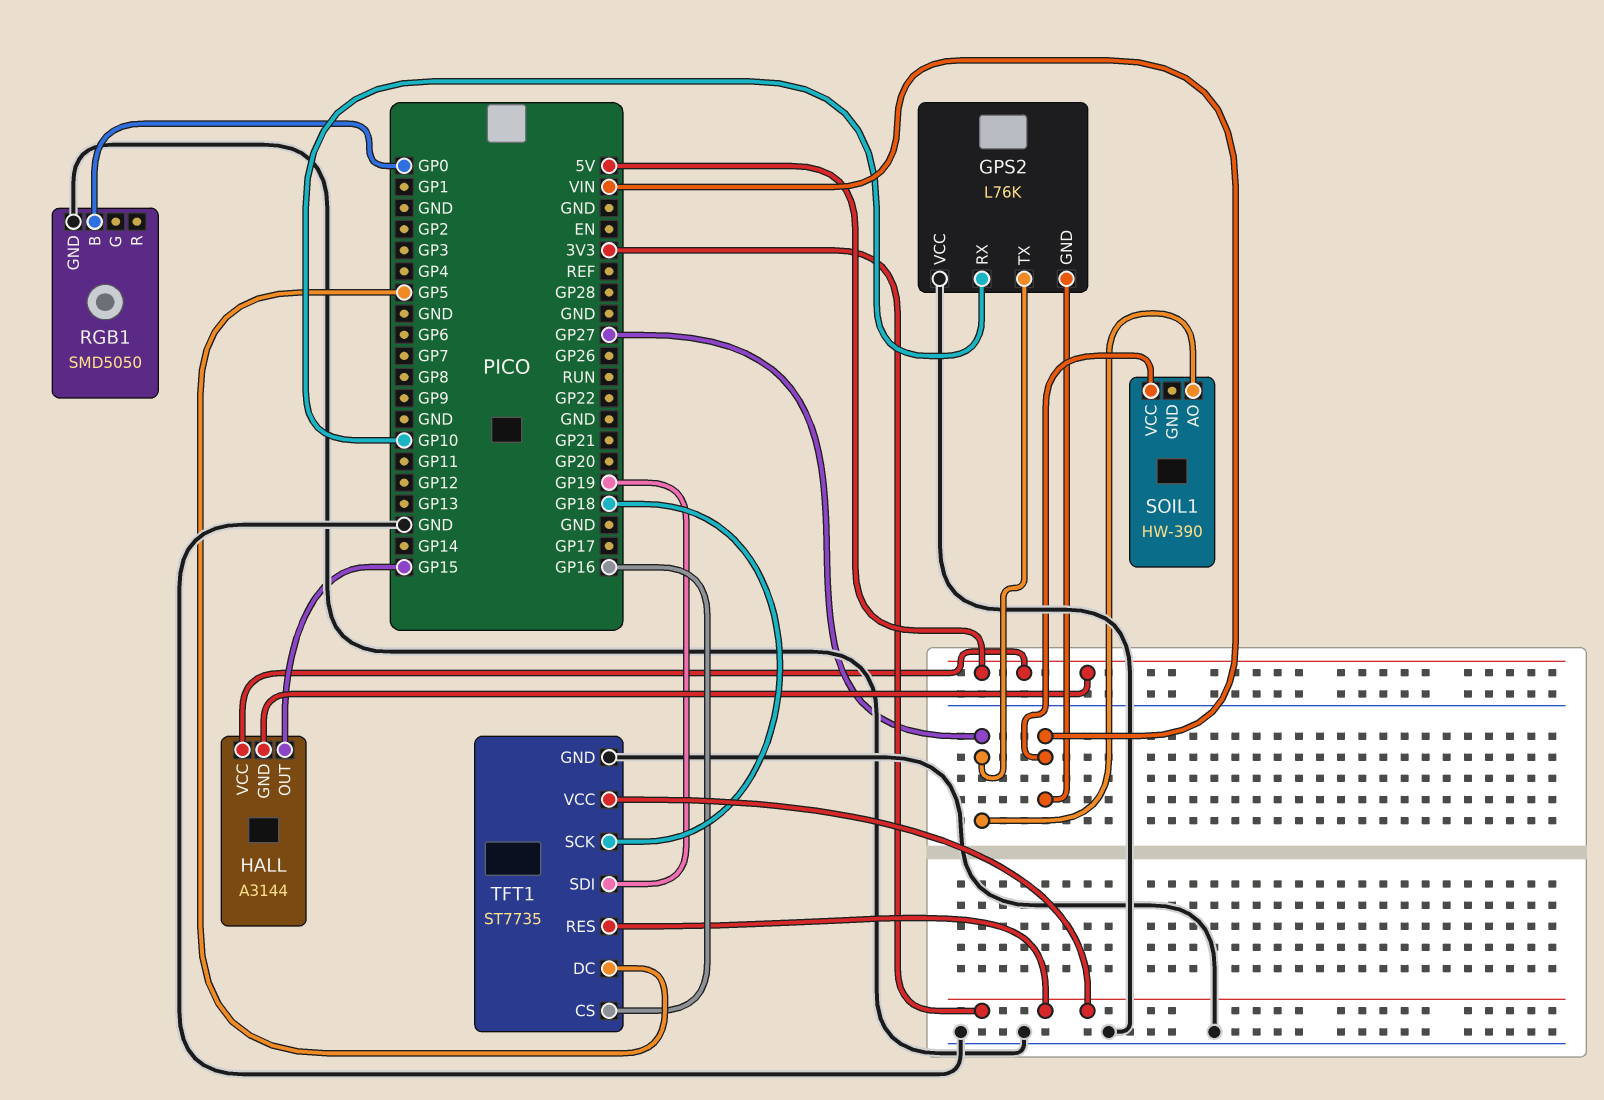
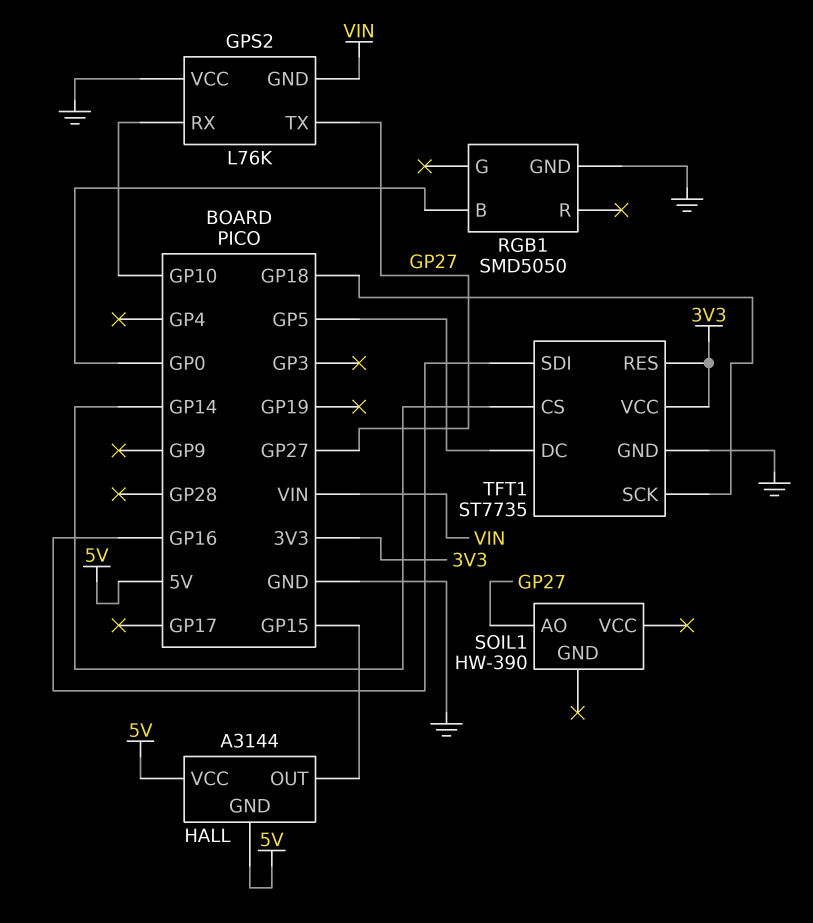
SOIL1 pin VCC: VIN -> none
TFT1 pin CS: GP16 -> GP14
TFT1 pin SDI: GP19 -> GP16

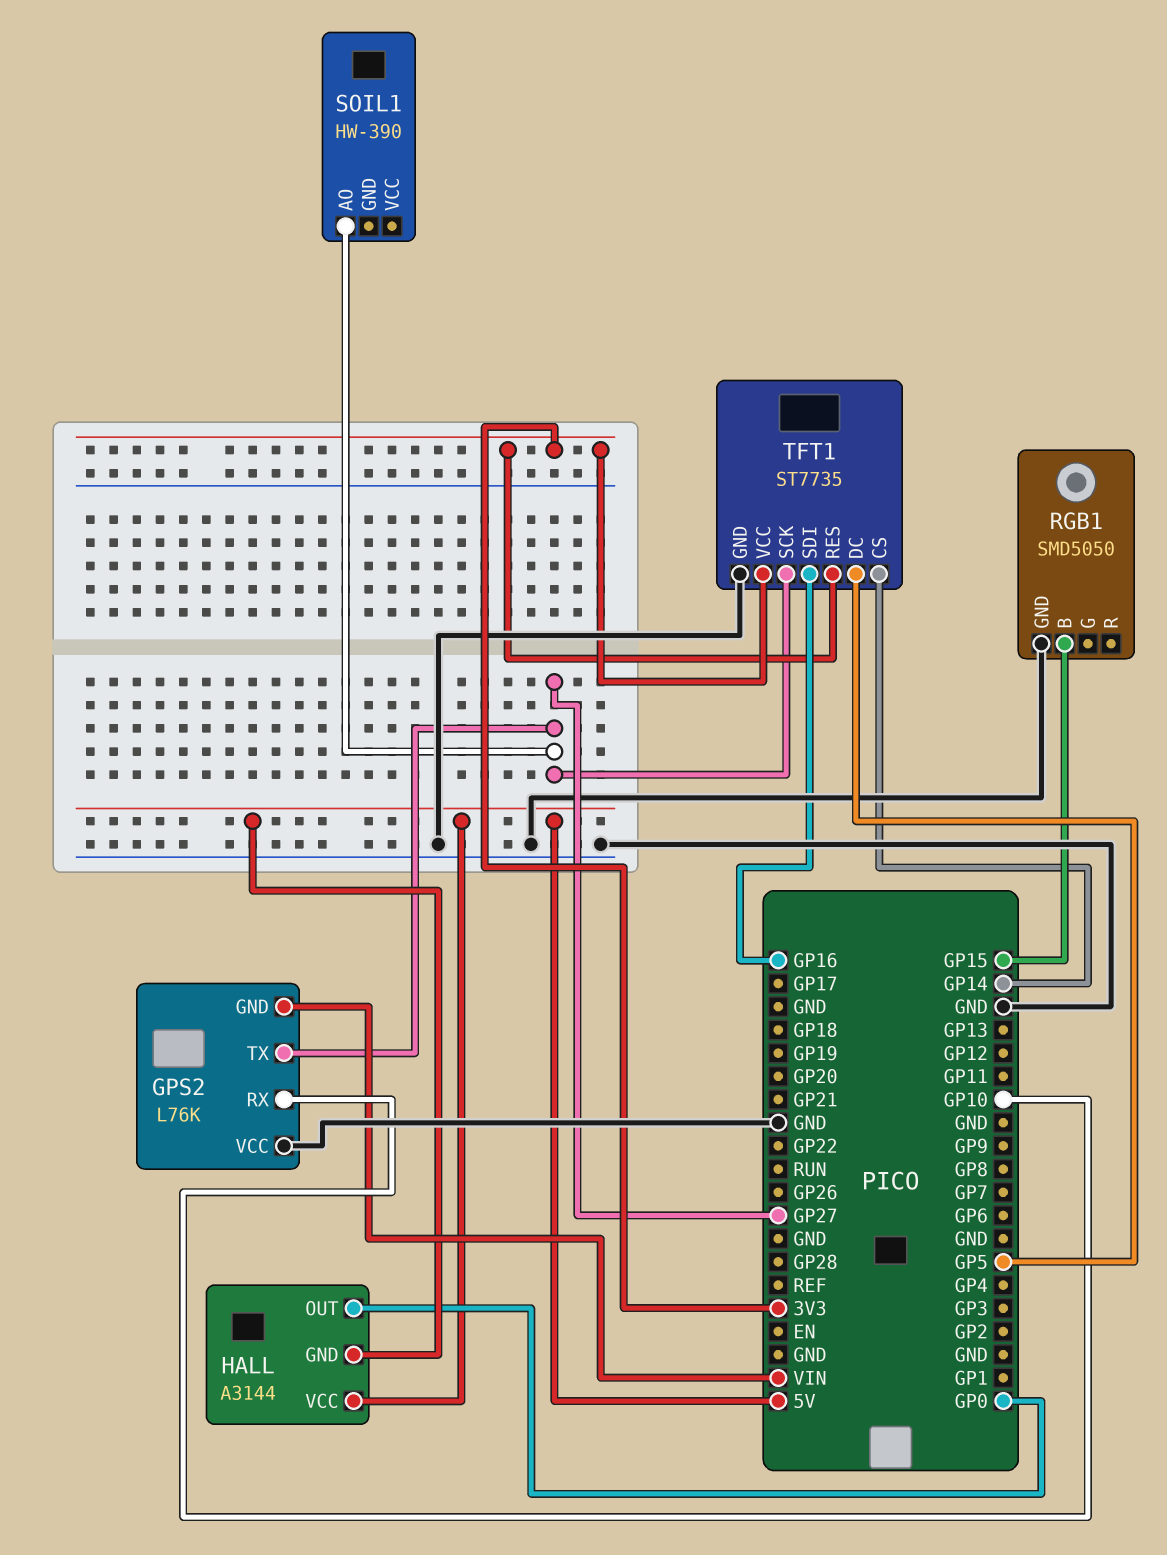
HALL pin OUT: GP15 -> GP0
RGB1 pin B: GP0 -> GP15
TFT1 pin SCK: GP18 -> GP27

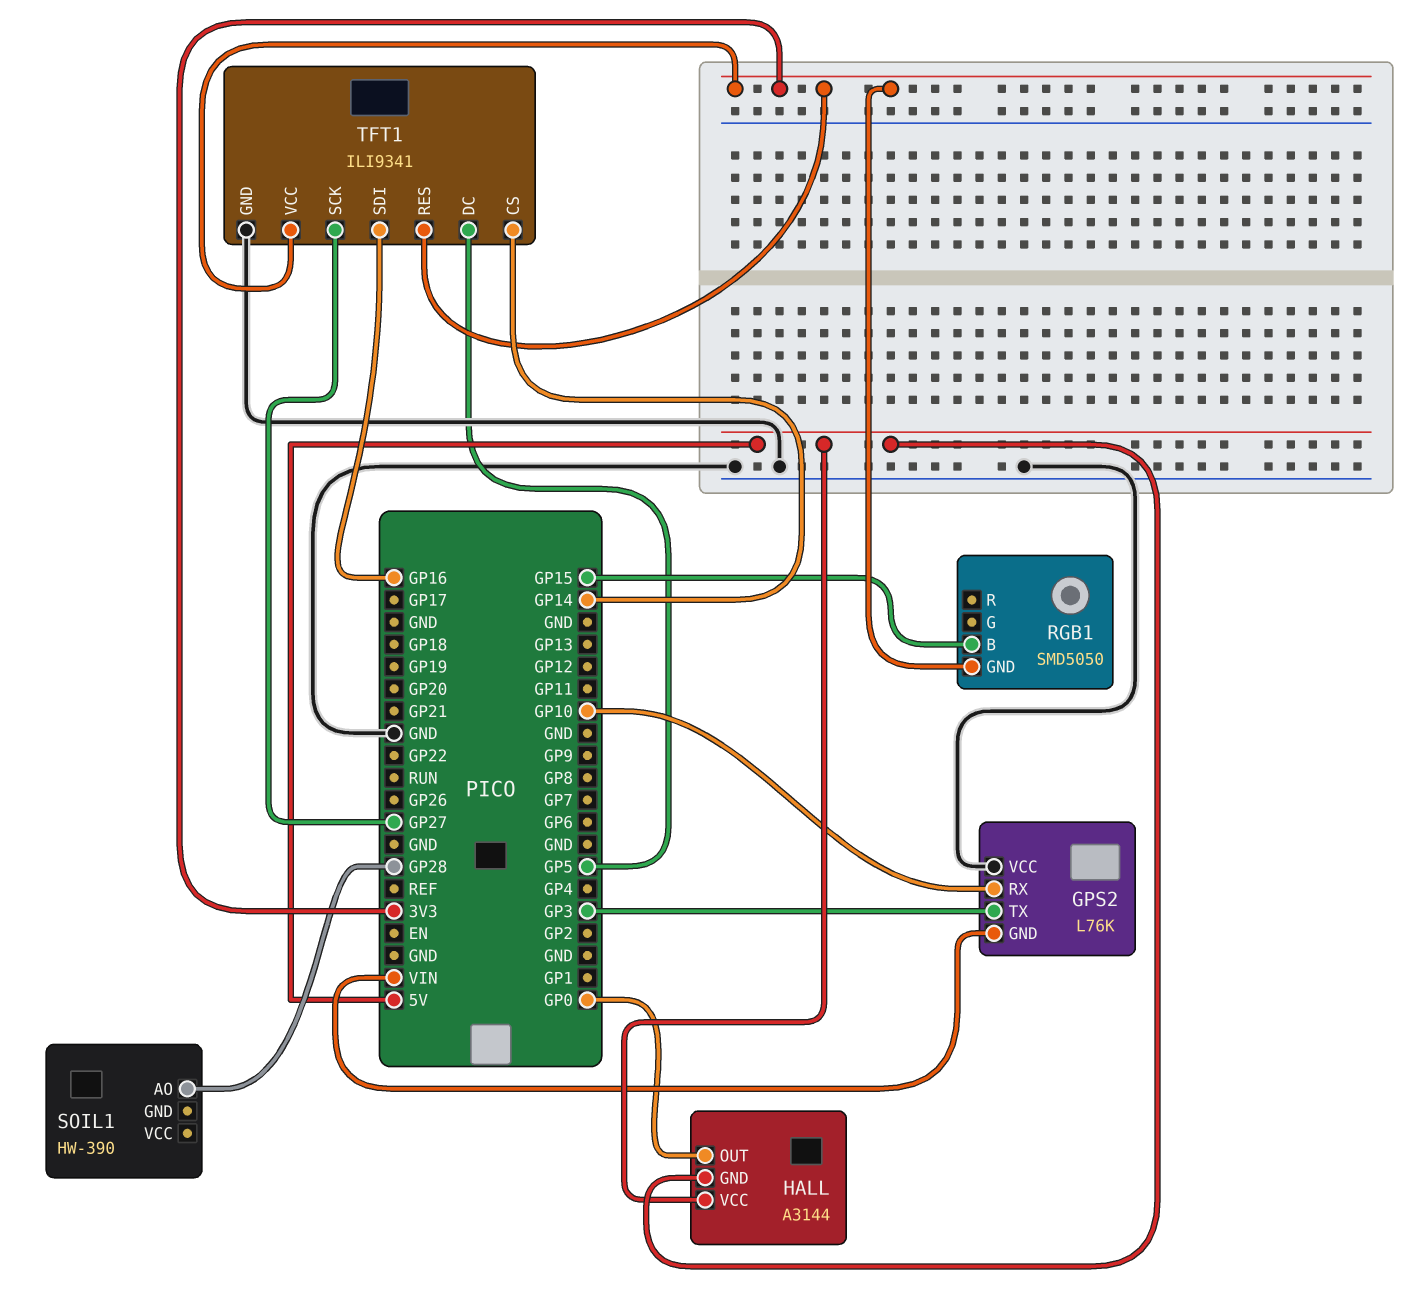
GPS2 pin TX: GP27 -> GP3
RGB1 pin GND: GND -> 3V3
SOIL1 pin AO: GP27 -> GP28
TFT1: ST7735 -> ILI9341

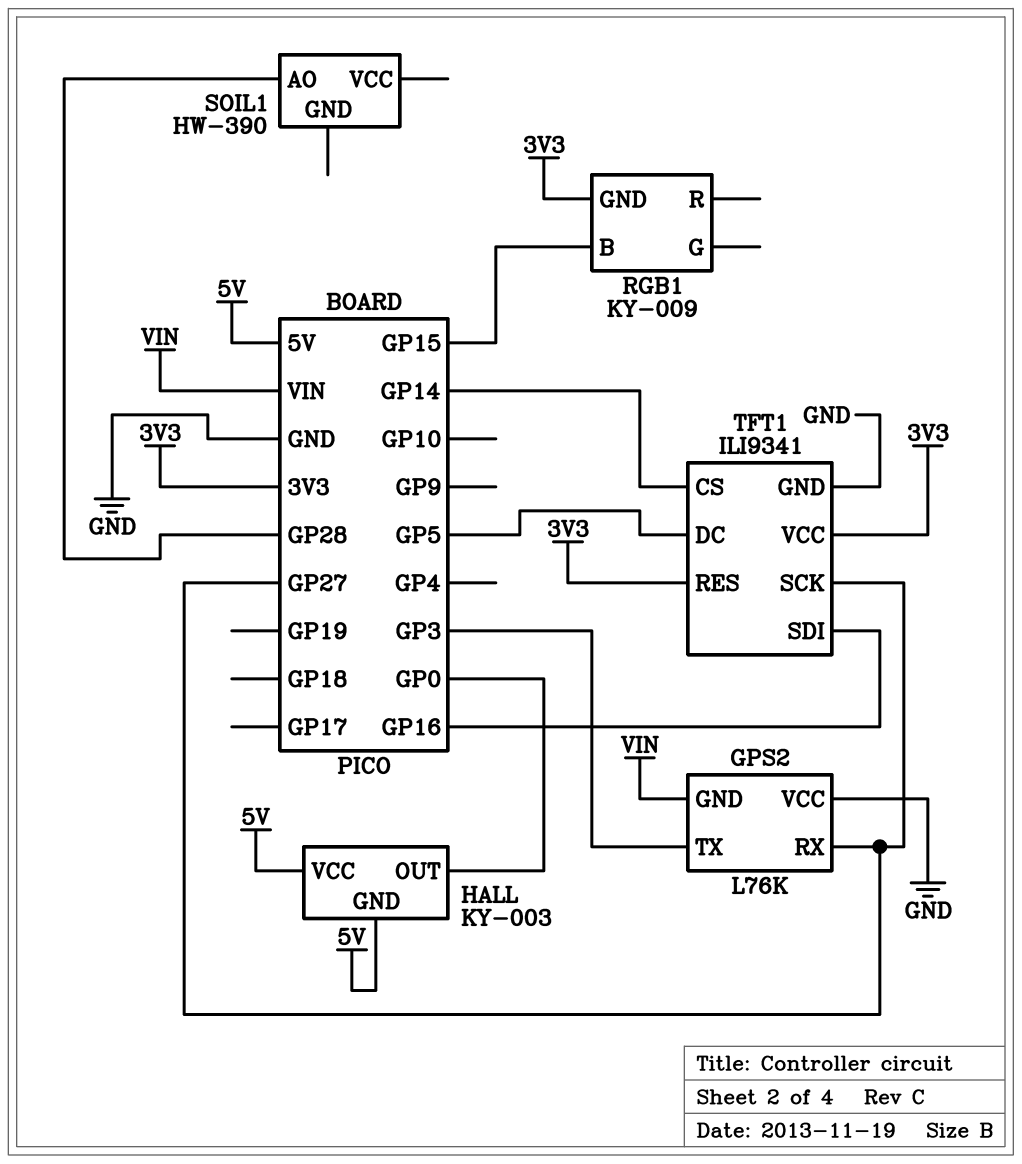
GPS2 pin RX: GP10 -> GP27
HALL: A3144 -> KY-003
RGB1: SMD5050 -> KY-009

